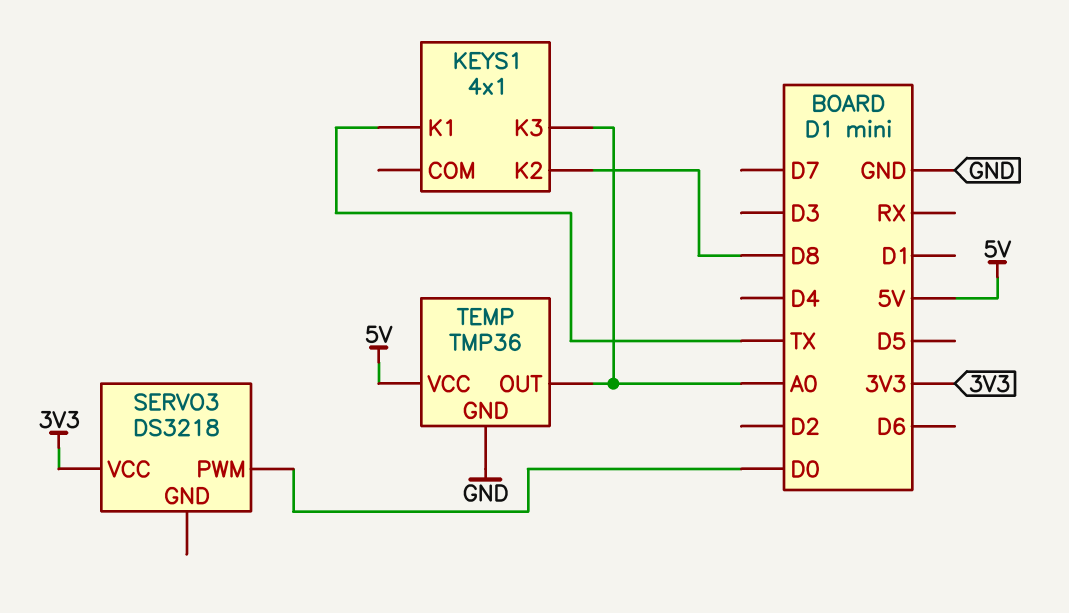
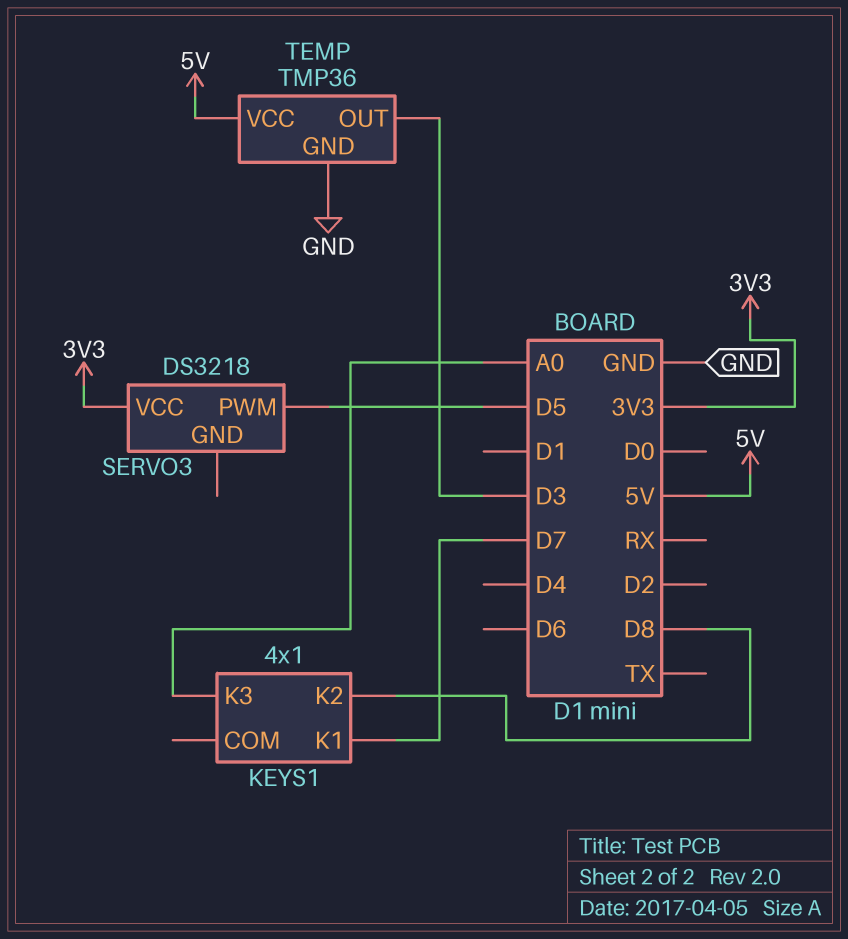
KEYS1 pin K1: TX -> D7
SERVO3 pin PWM: D0 -> D5
TEMP pin OUT: A0 -> D3

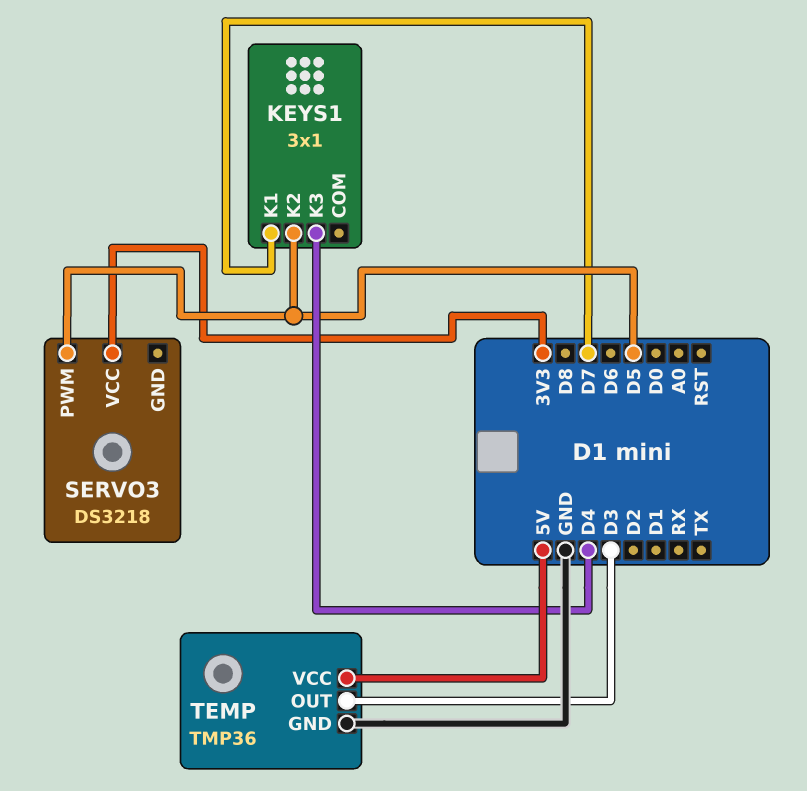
KEYS1: 4x1 -> 3x1
KEYS1 pin K2: D8 -> D5
KEYS1 pin K3: A0 -> D4

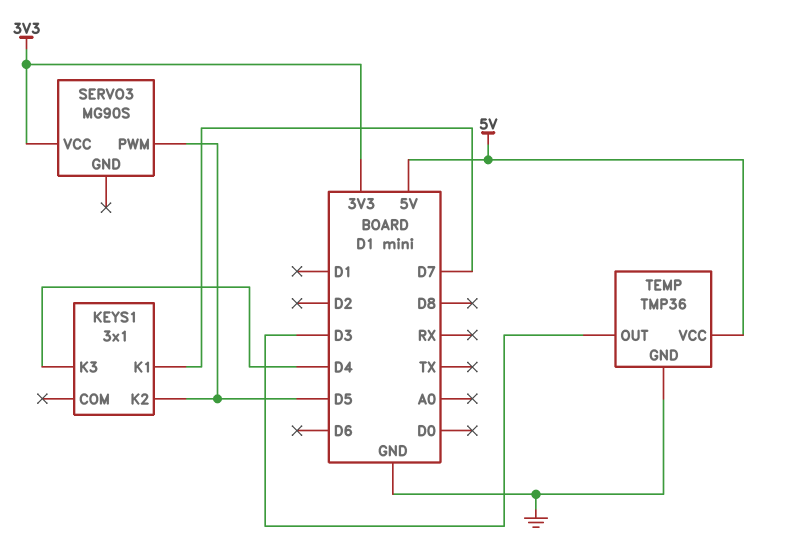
SERVO3: DS3218 -> MG90S

